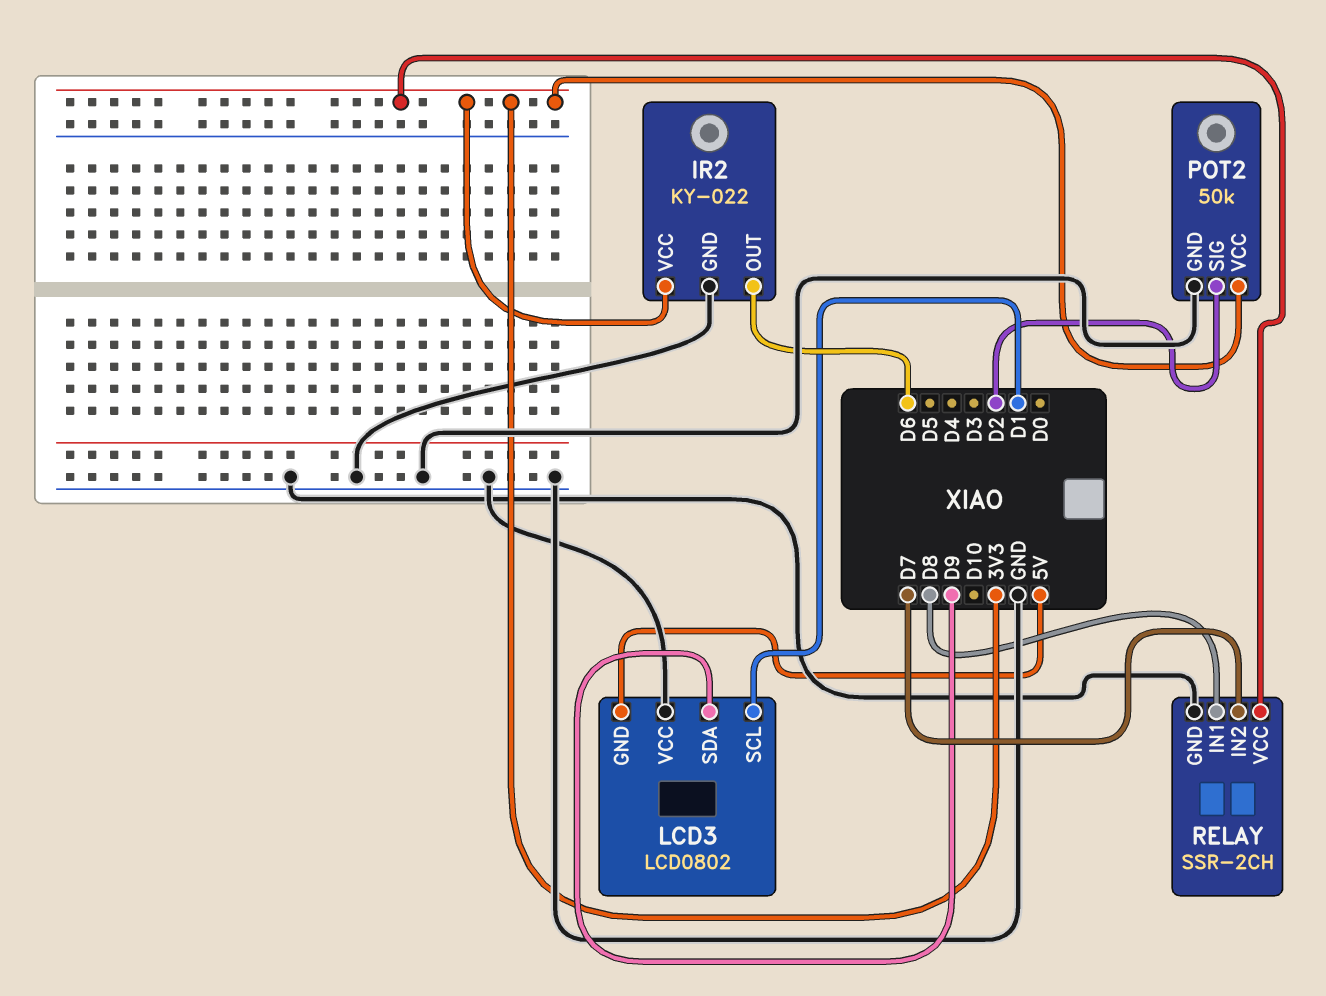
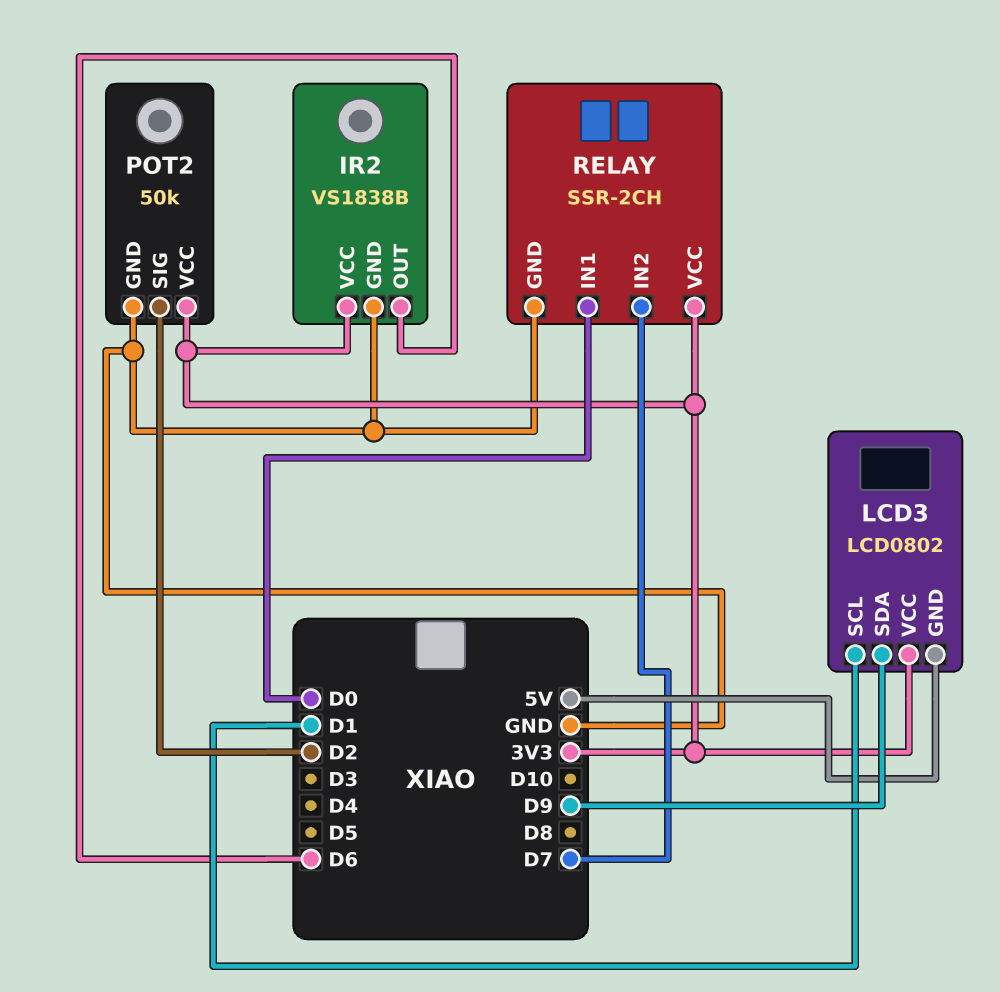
IR2: KY-022 -> VS1838B
LCD3 pin VCC: GND -> 3V3
RELAY pin IN1: D8 -> D0

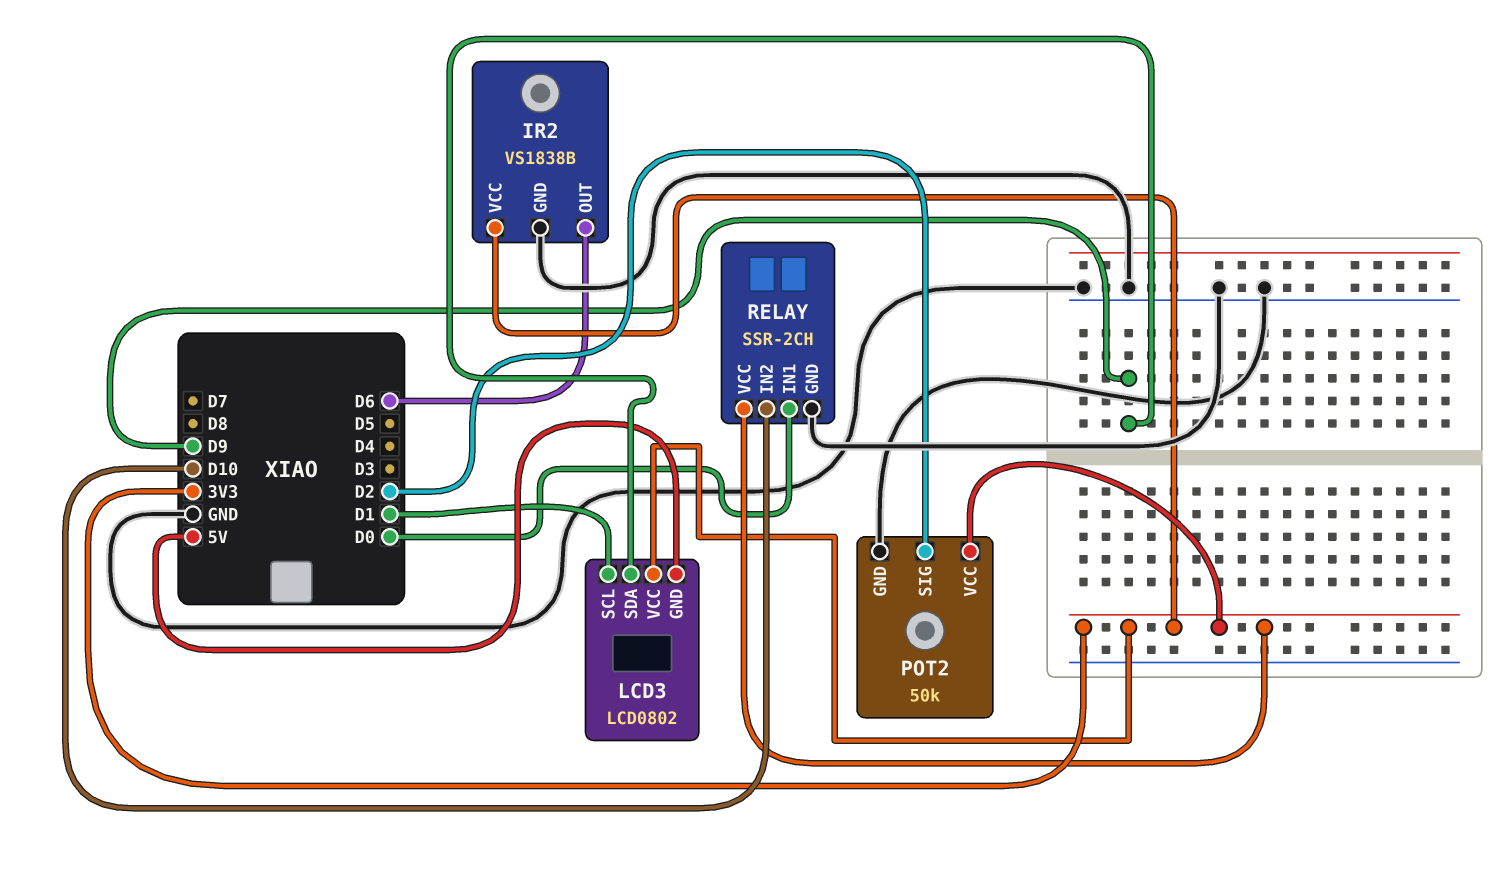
RELAY pin IN2: D7 -> D10

